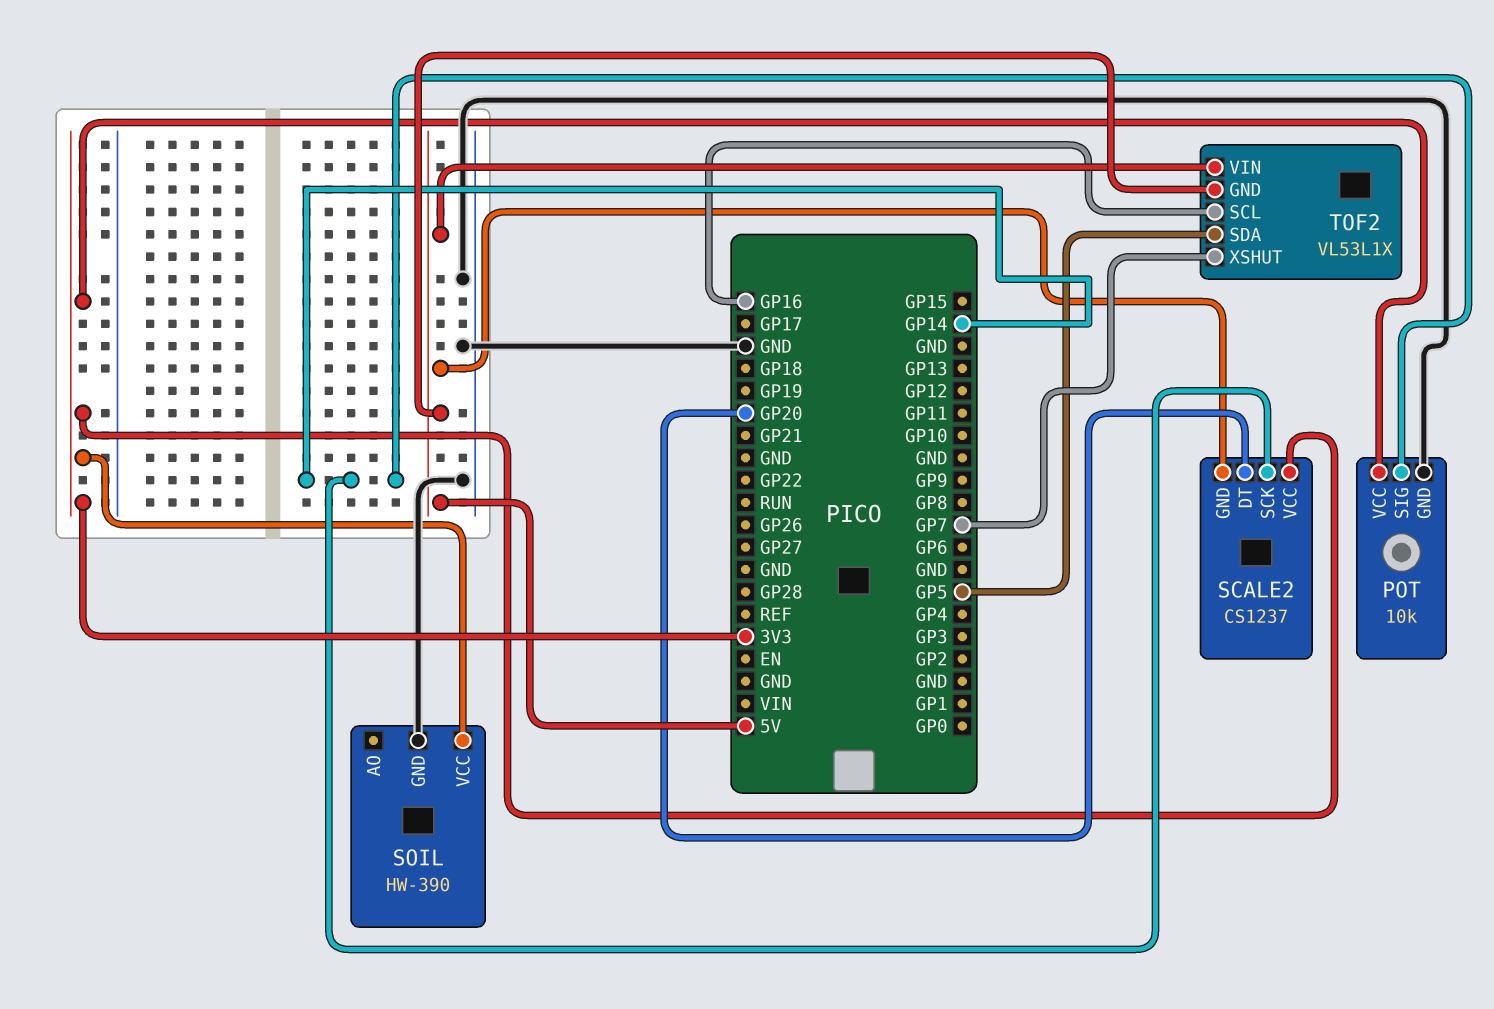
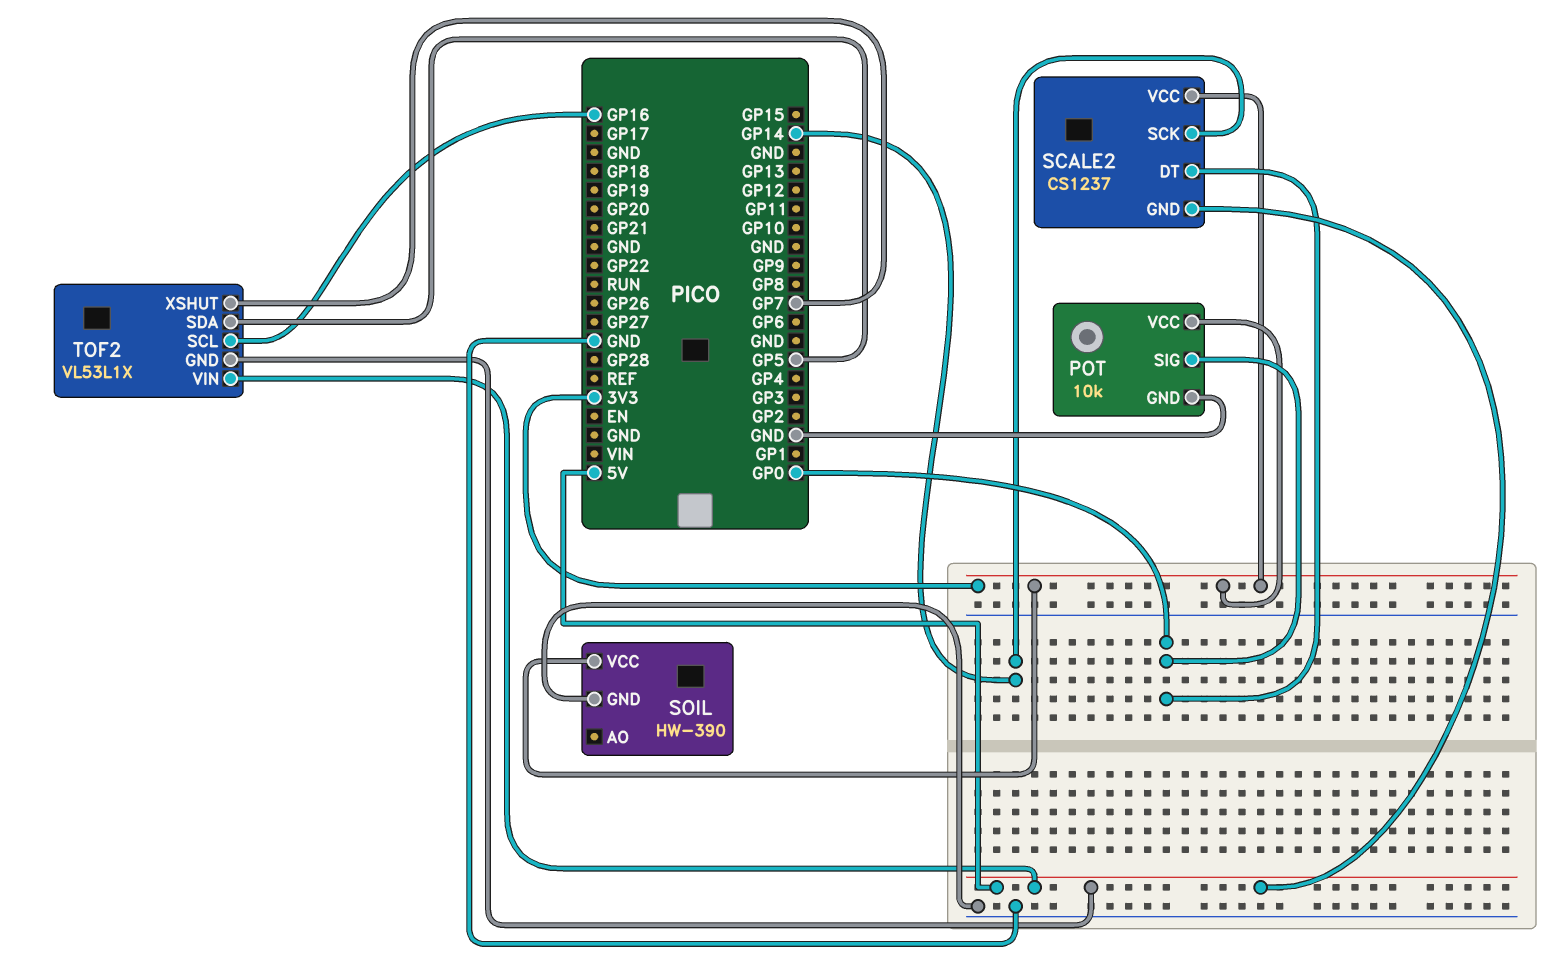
POT pin SIG: GP14 -> GP0
SCALE2 pin DT: GP20 -> GP0

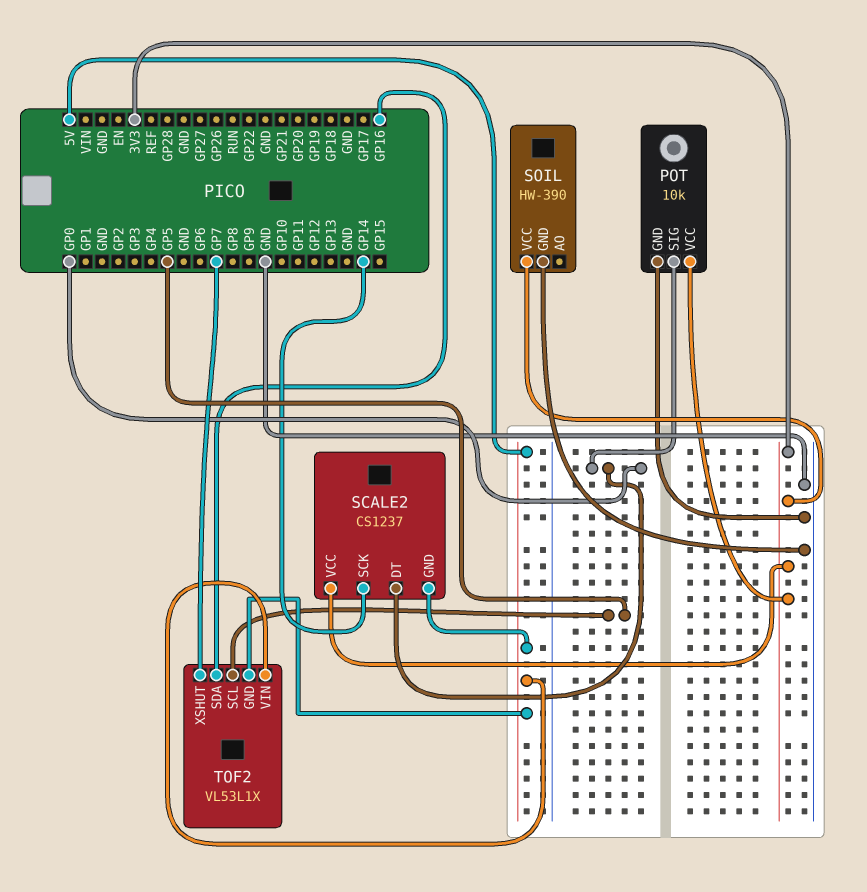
TOF2 pin SCL: GP16 -> GP5
TOF2 pin SDA: GP5 -> GP16

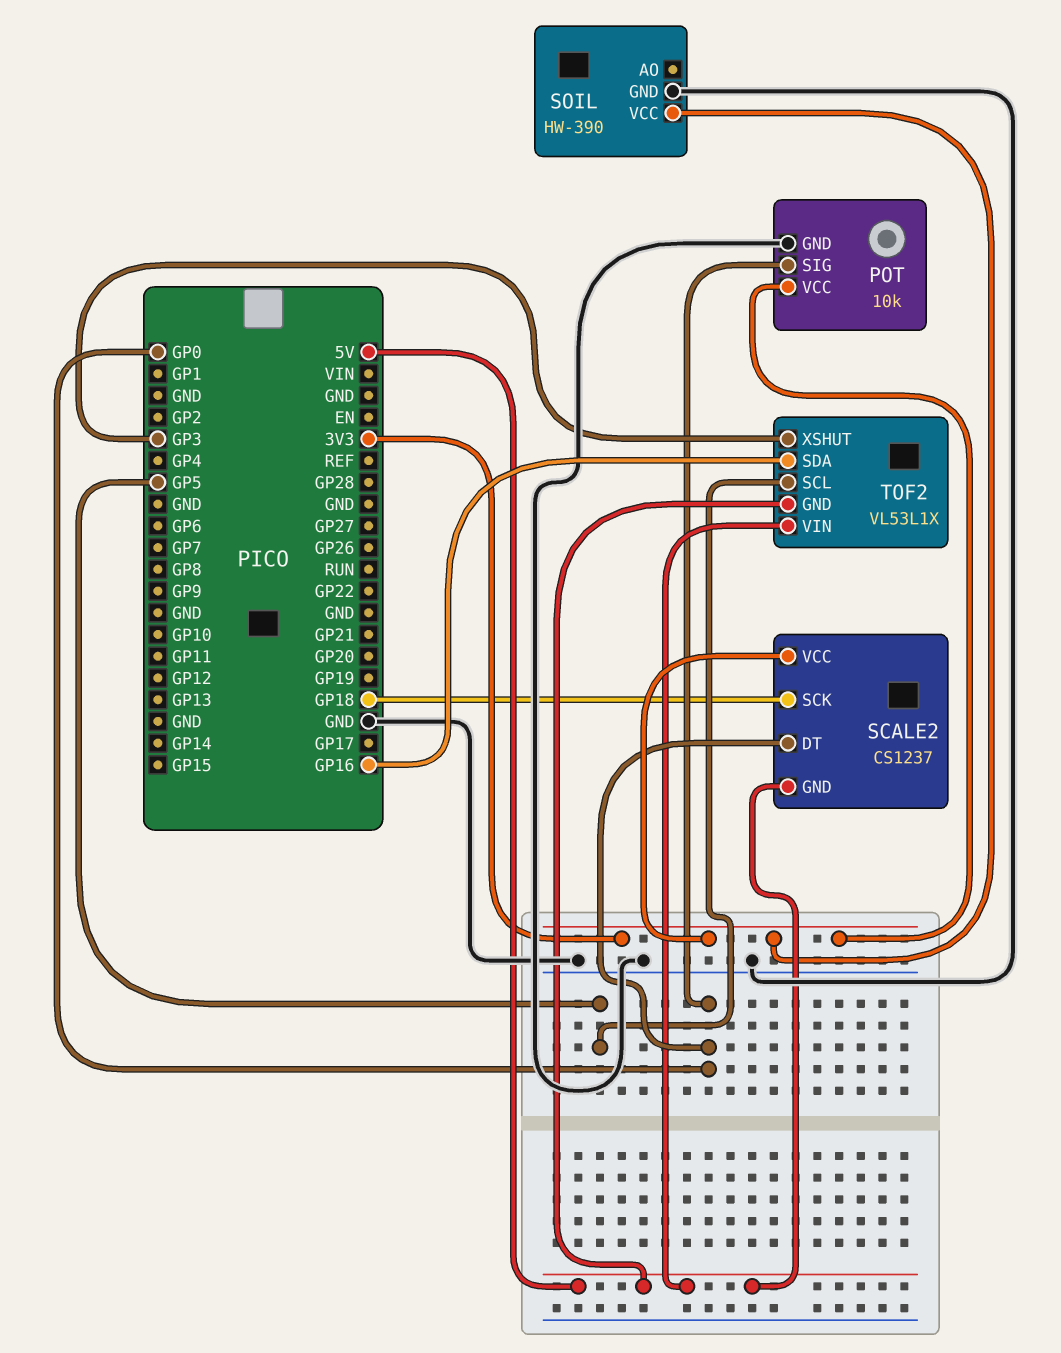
SCALE2 pin SCK: GP14 -> GP18
TOF2 pin XSHUT: GP7 -> GP3

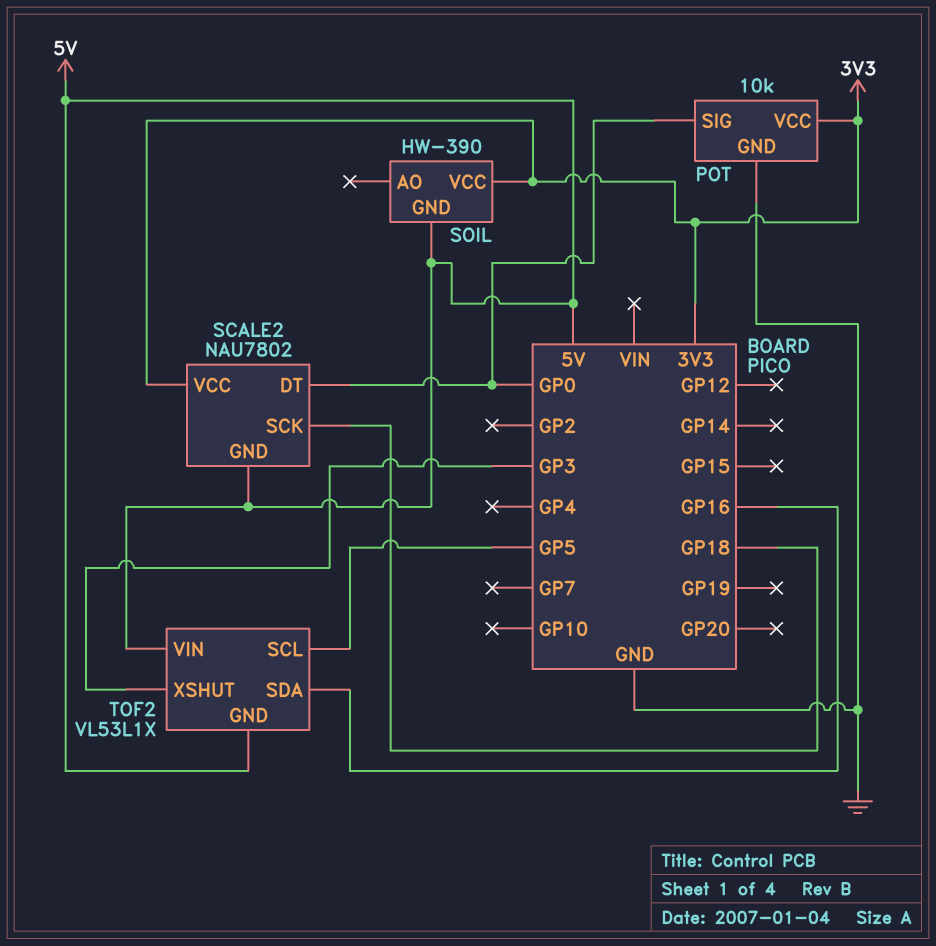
SCALE2: CS1237 -> NAU7802
SOIL pin GND: GND -> 5V

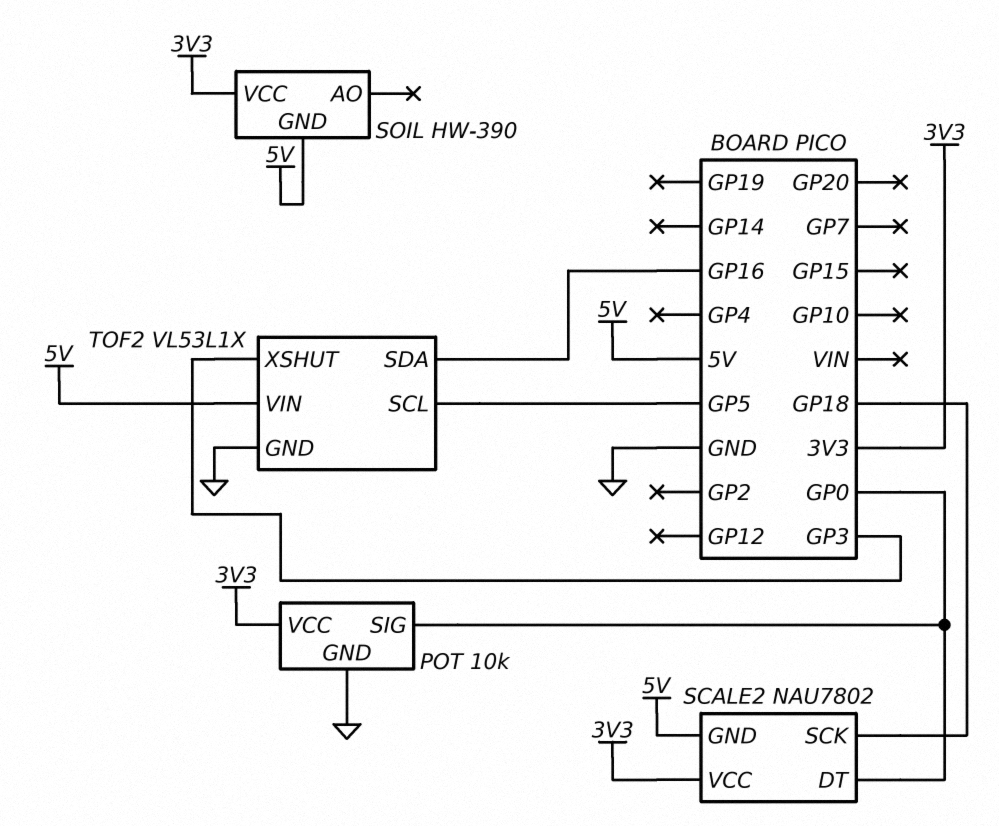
TOF2 pin GND: 5V -> GND

